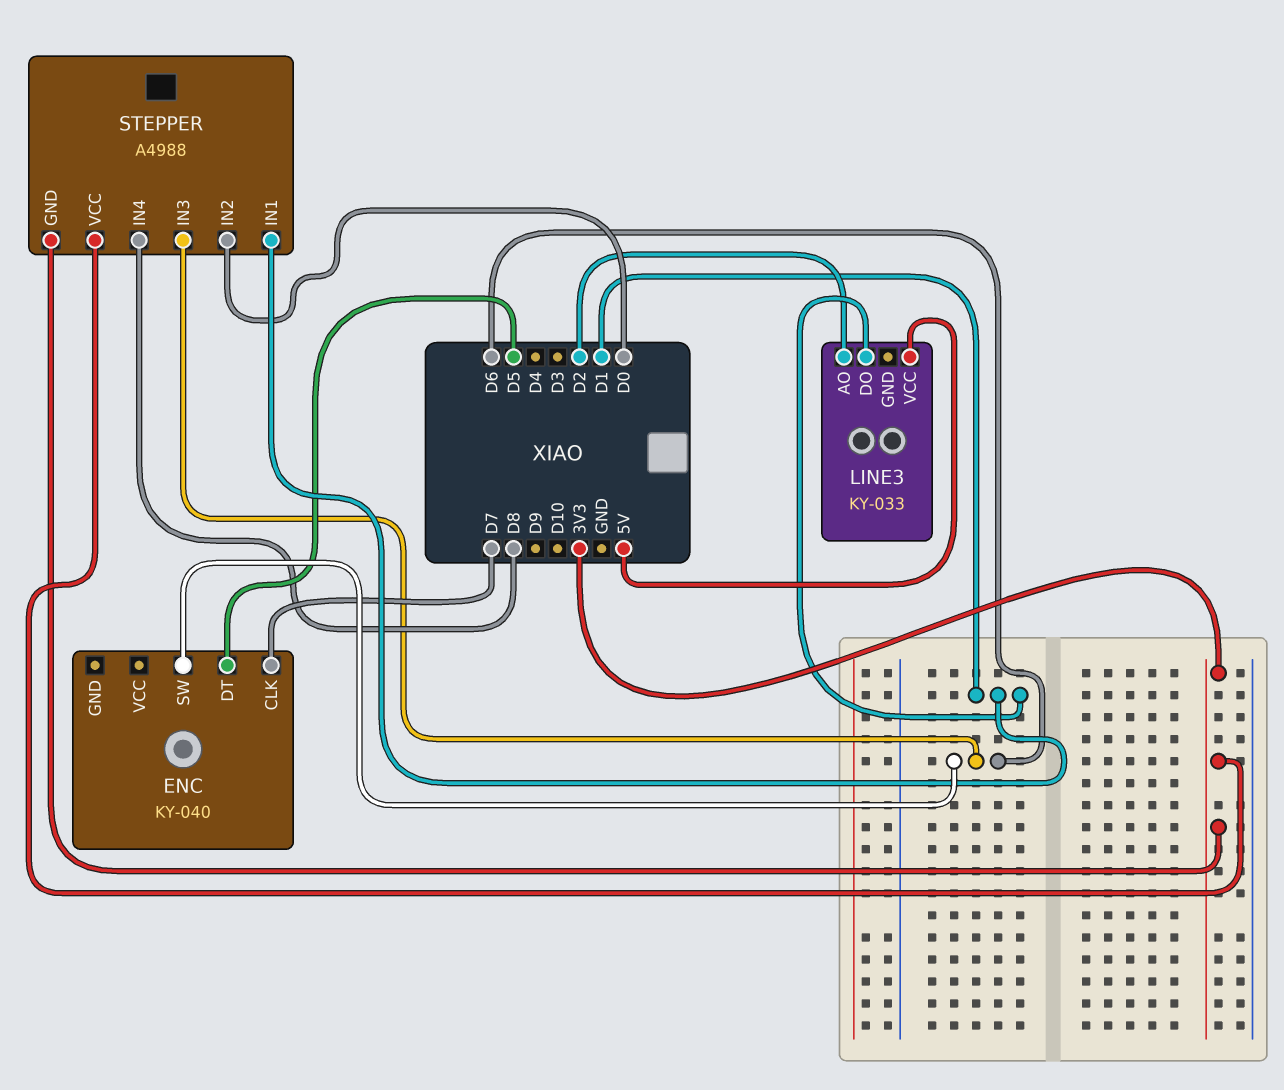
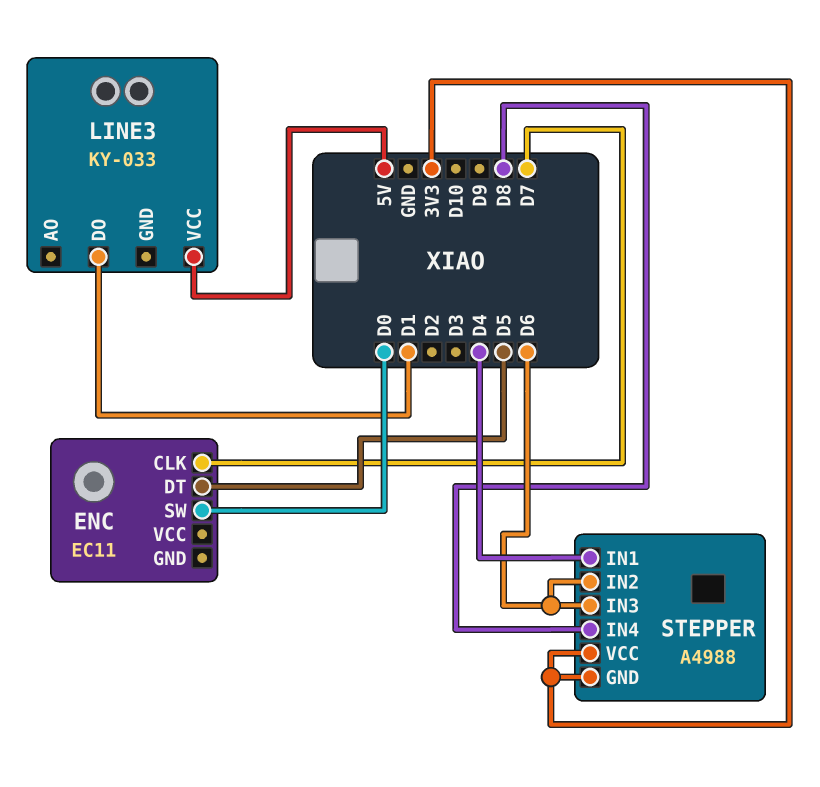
ENC: KY-040 -> EC11
ENC pin SW: D6 -> D0
LINE3 pin AO: D2 -> none
STEPPER pin IN1: D1 -> D4
STEPPER pin IN2: D0 -> D6

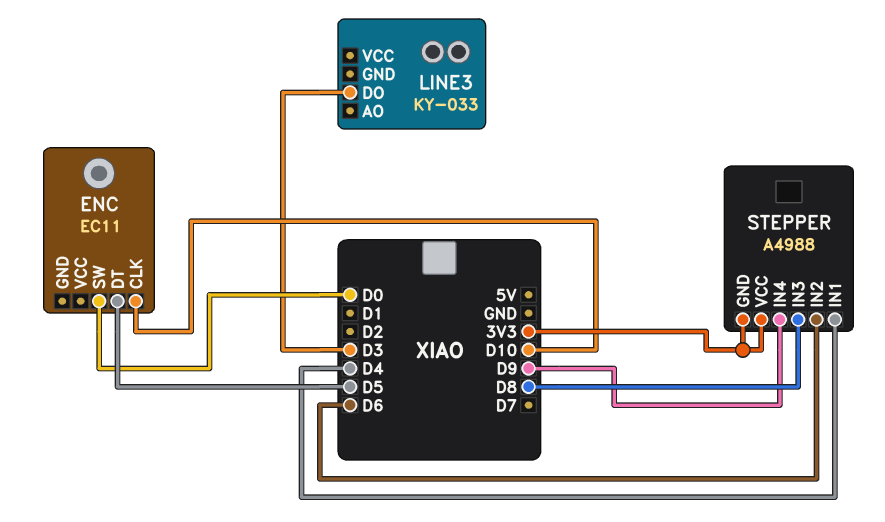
ENC pin CLK: D7 -> D10
LINE3 pin DO: D1 -> D3
LINE3 pin VCC: 5V -> none
STEPPER pin IN3: D6 -> D8
STEPPER pin IN4: D8 -> D9

